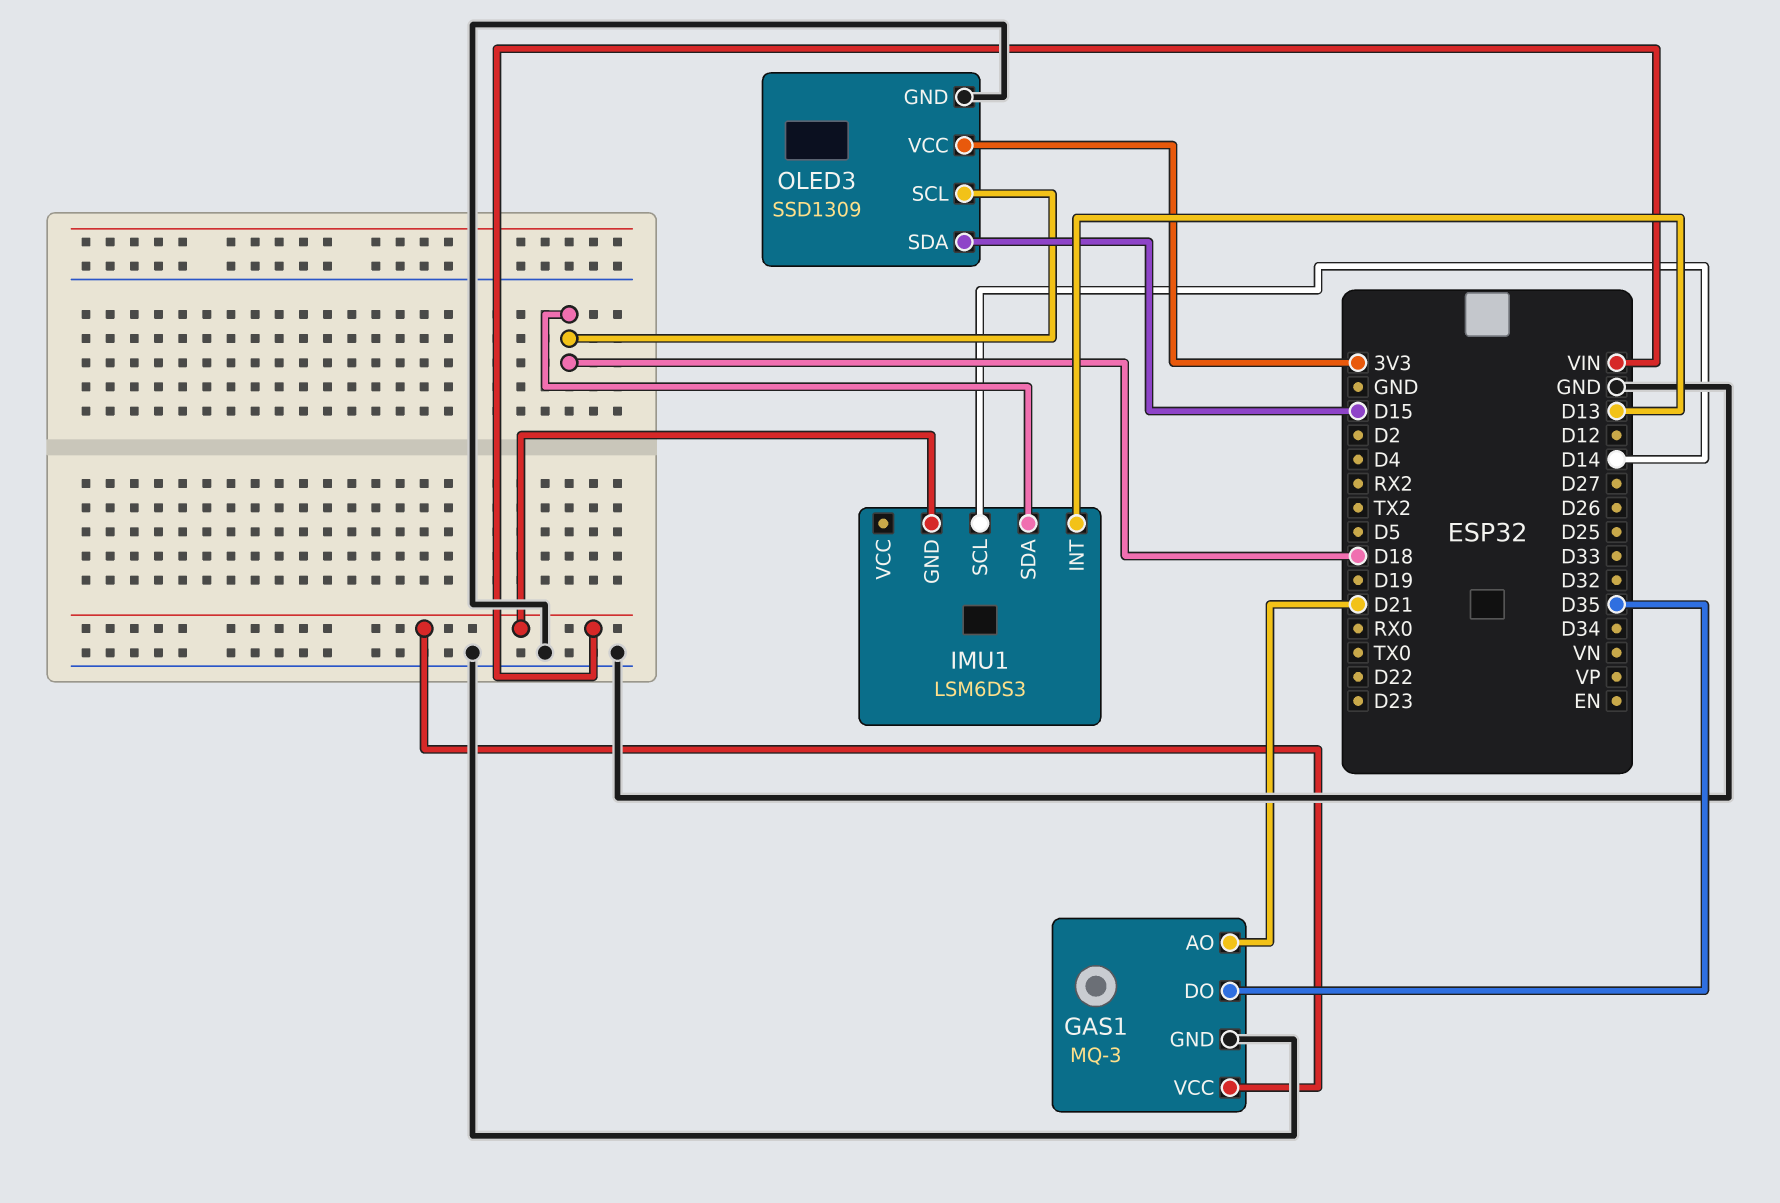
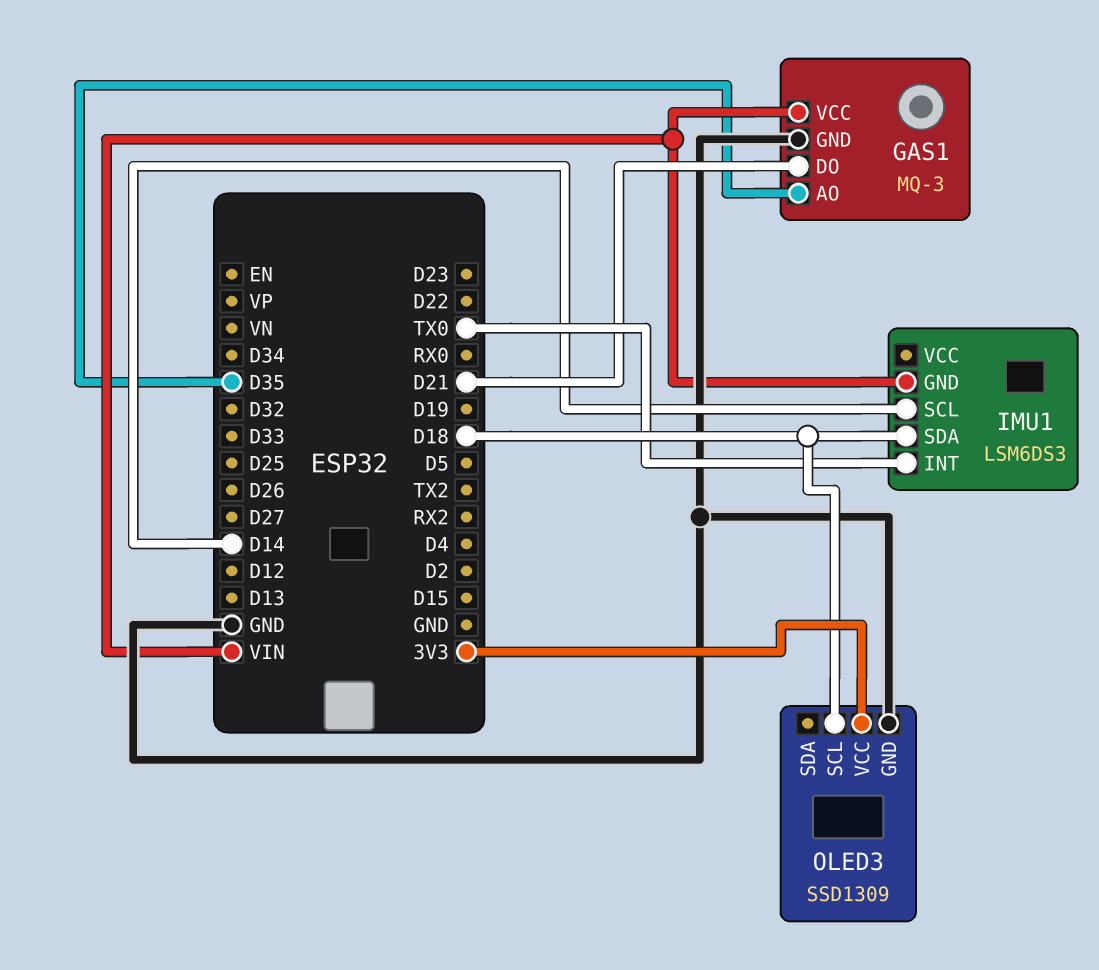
GAS1 pin AO: D21 -> D35
GAS1 pin DO: D35 -> D21
IMU1 pin INT: D13 -> TX0
OLED3 pin SDA: D15 -> none

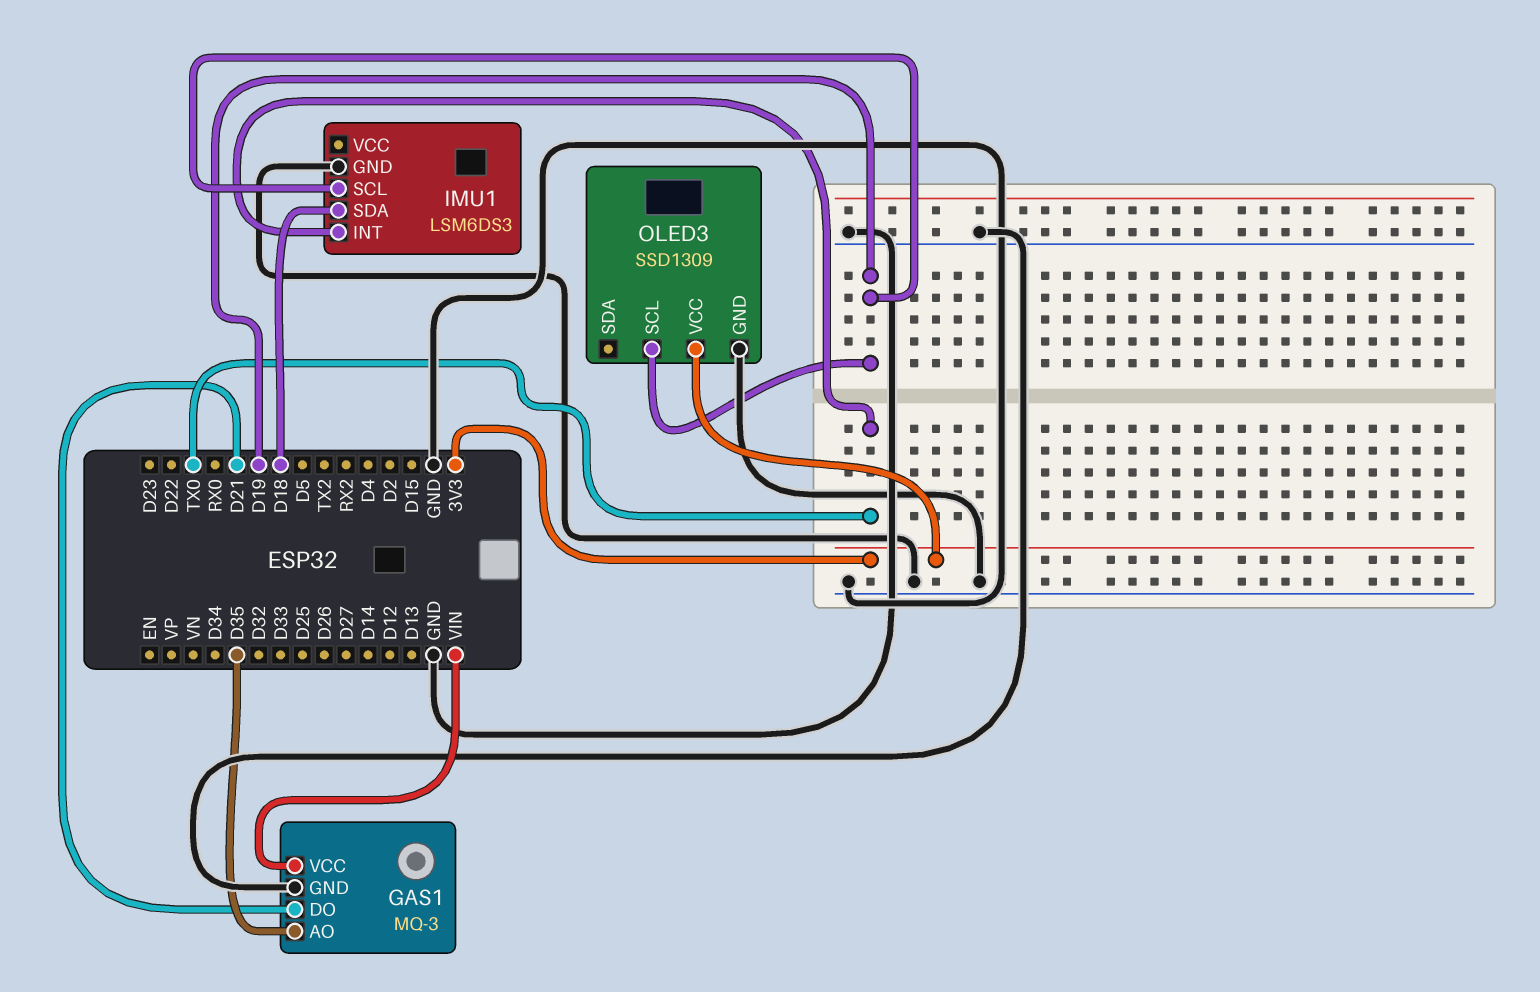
IMU1 pin GND: VIN -> GND
IMU1 pin SCL: D14 -> D19
OLED3 pin SCL: D18 -> D19

